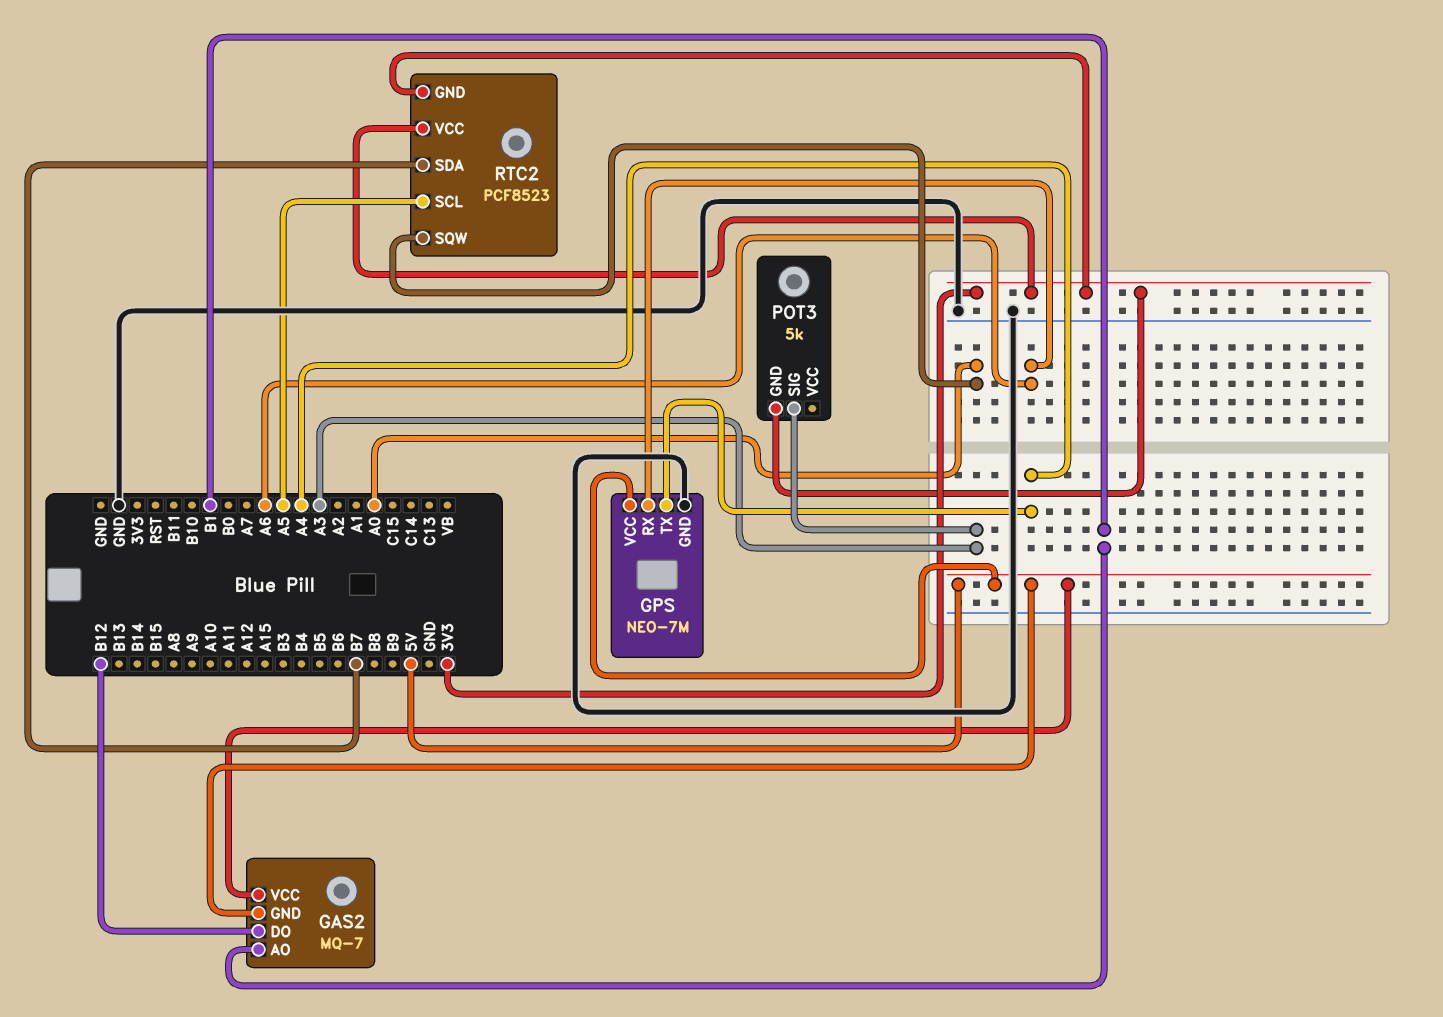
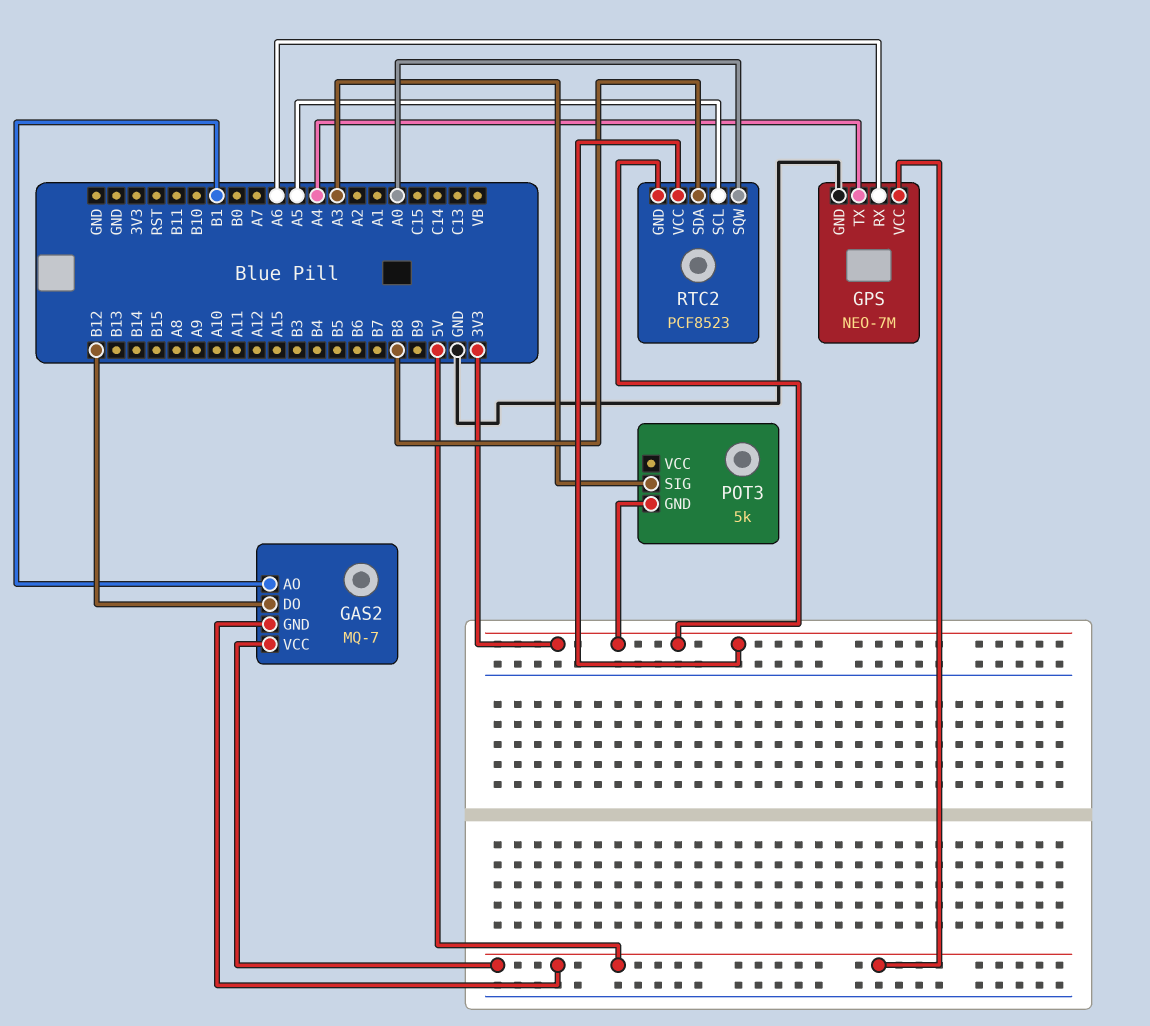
RTC2 pin SDA: B7 -> B8

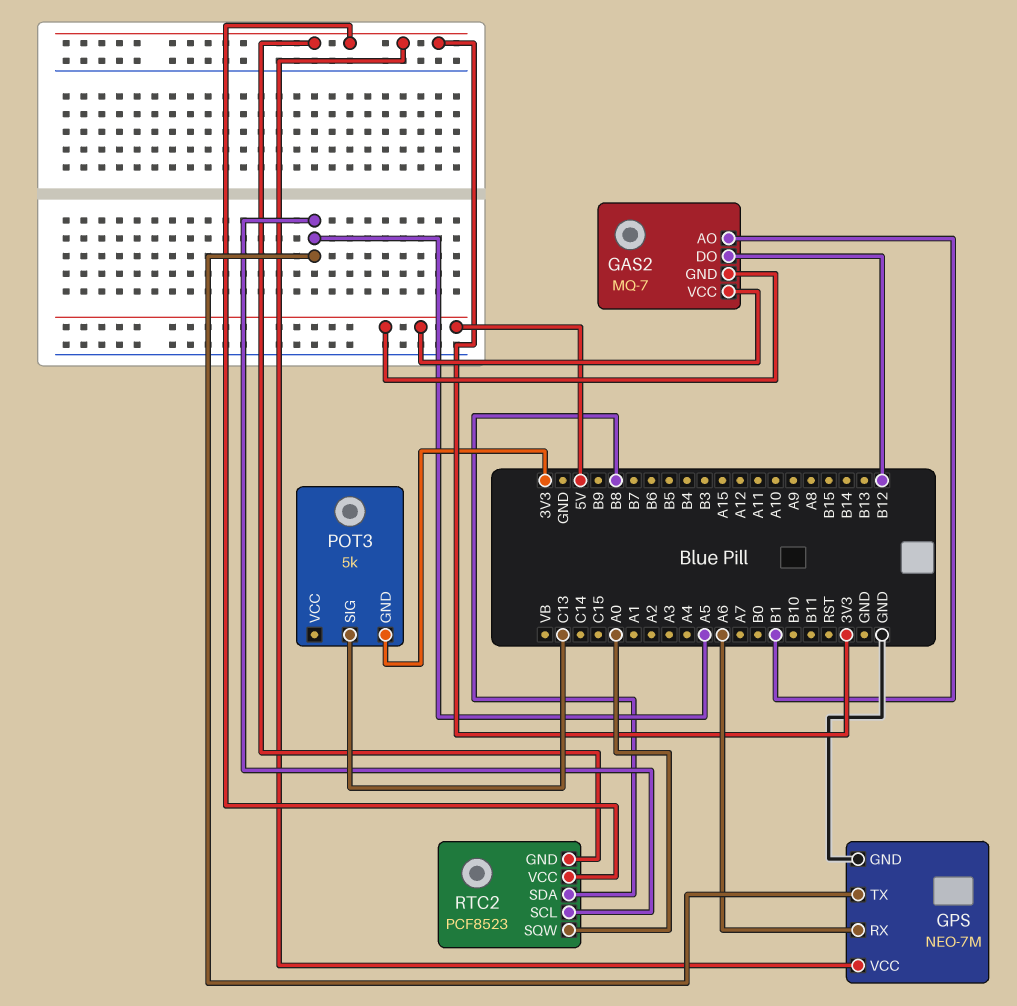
GPS pin TX: A4 -> A5
GPS pin VCC: 5V -> 3V3
POT3 pin SIG: A3 -> C13

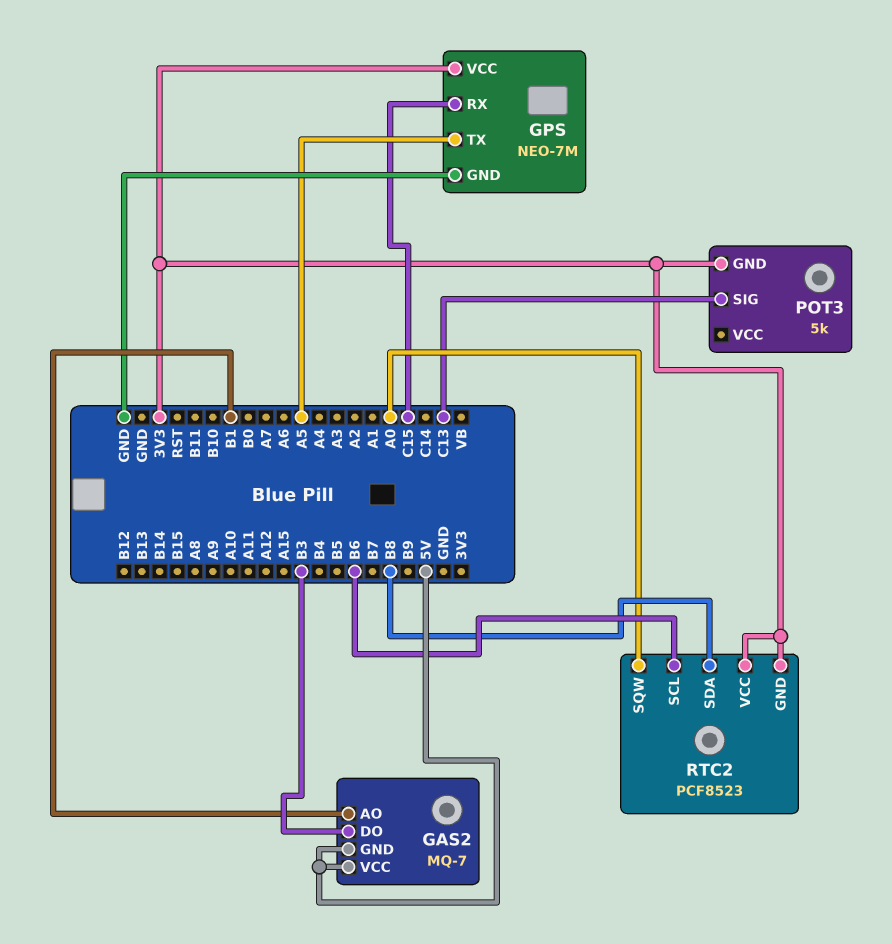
GAS2 pin DO: B12 -> B3
GPS pin RX: A6 -> C15
RTC2 pin SCL: A5 -> B6

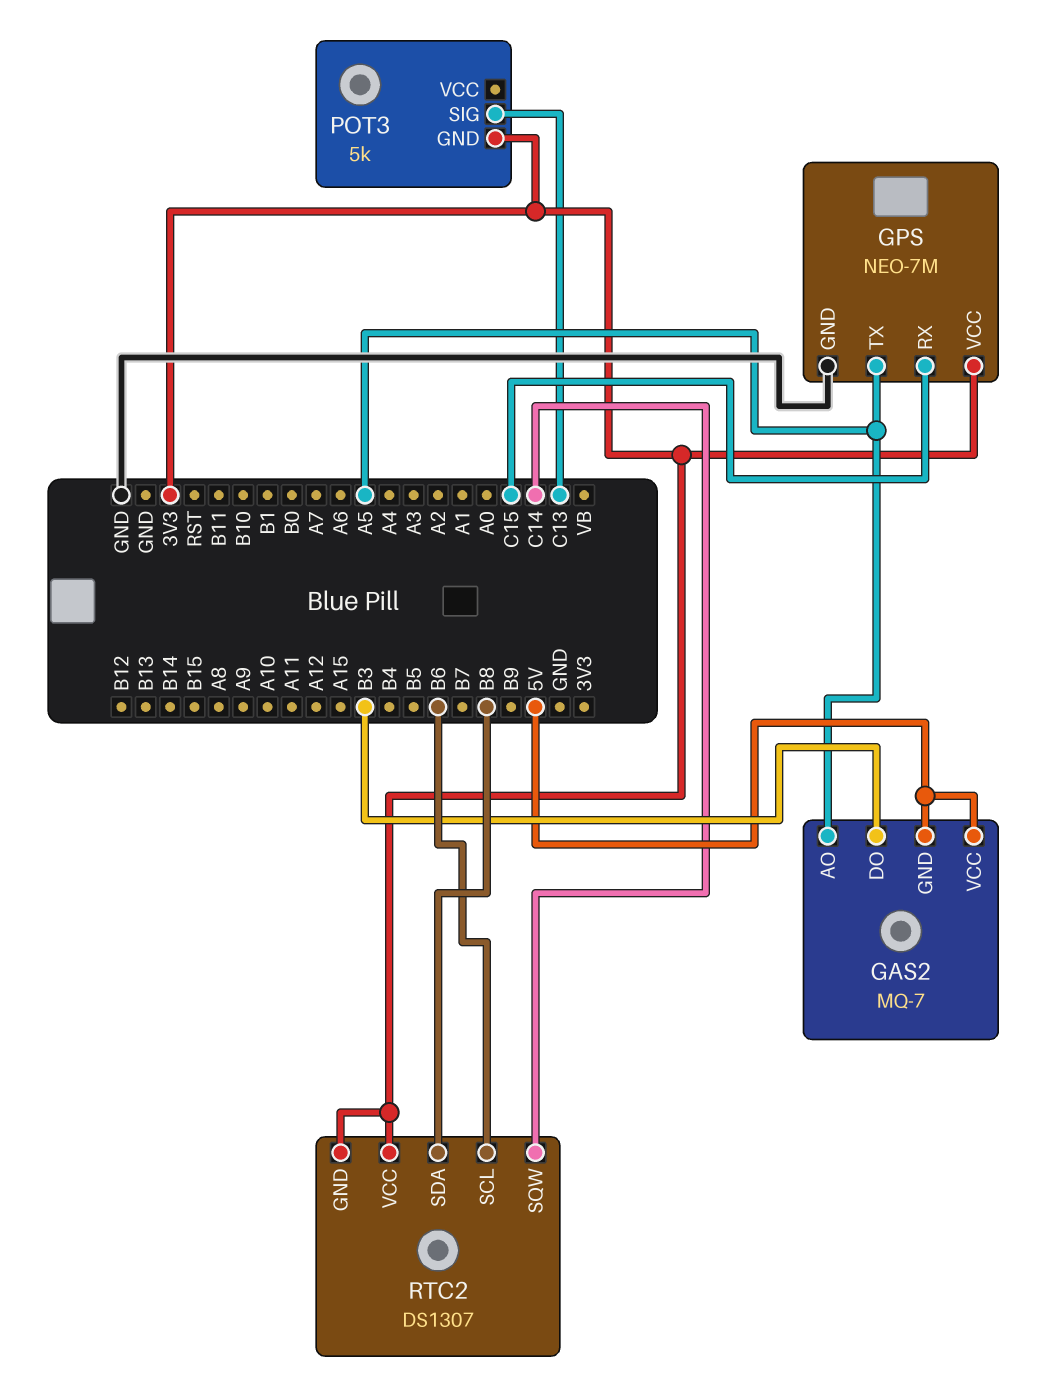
GAS2 pin AO: B1 -> A5
RTC2: PCF8523 -> DS1307
RTC2 pin SQW: A0 -> C14

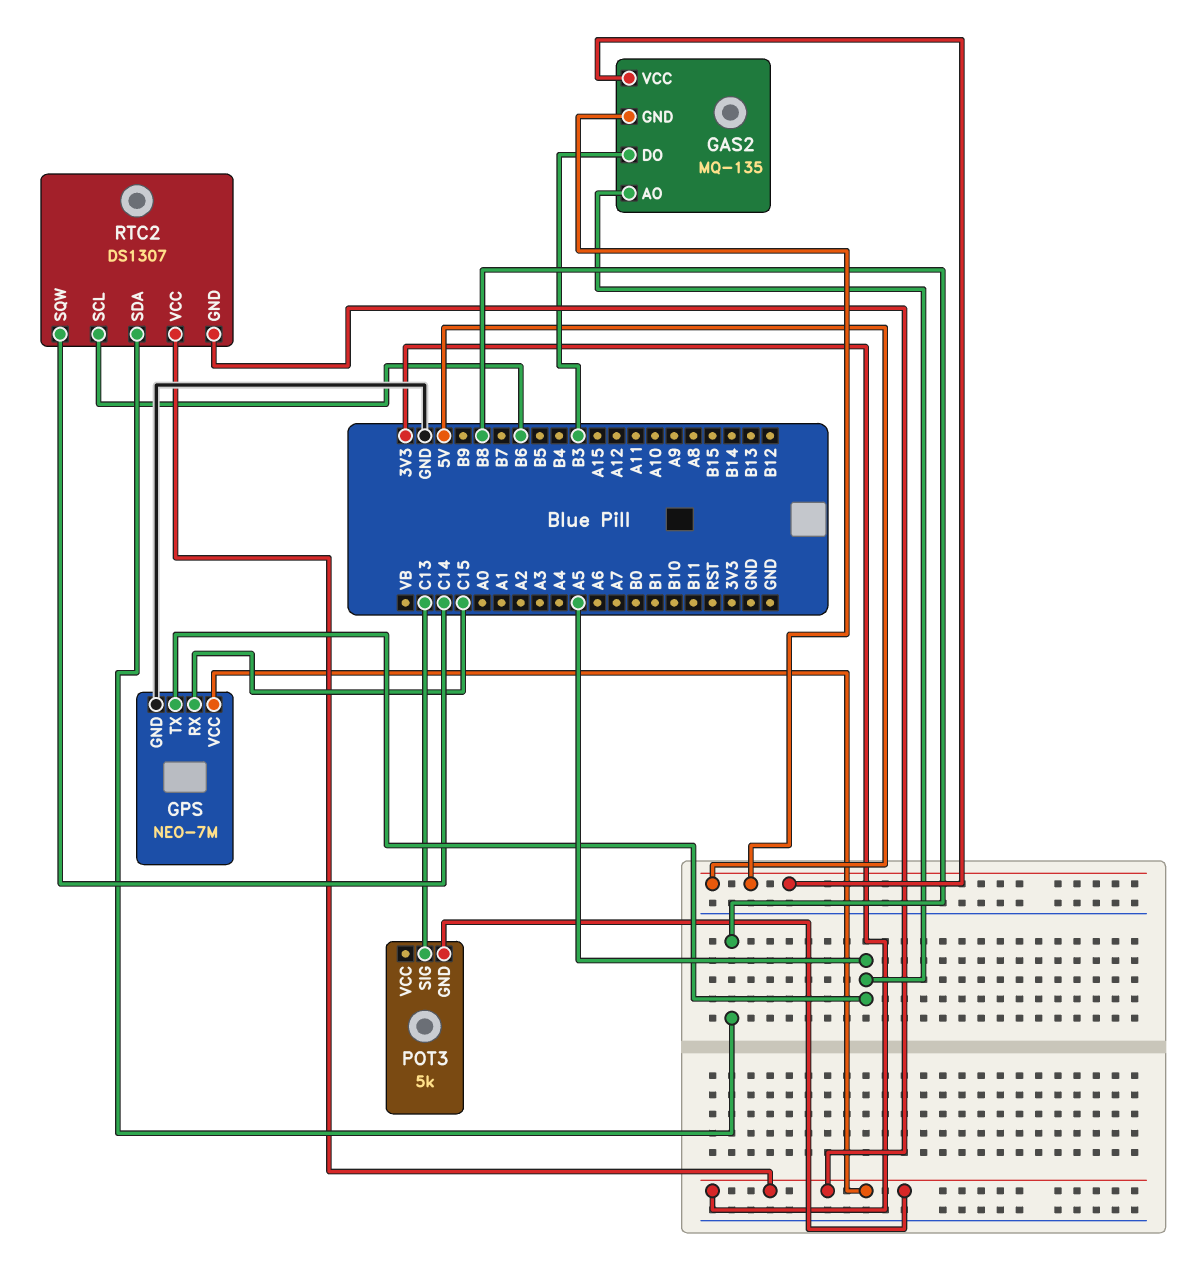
GAS2: MQ-7 -> MQ-135

